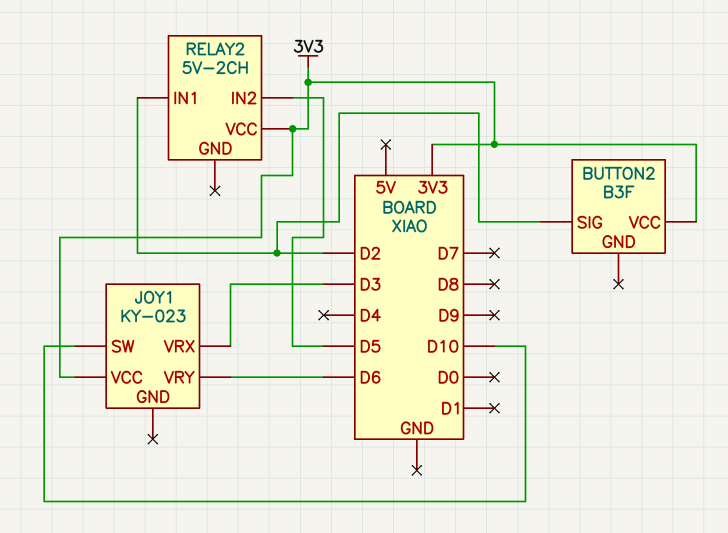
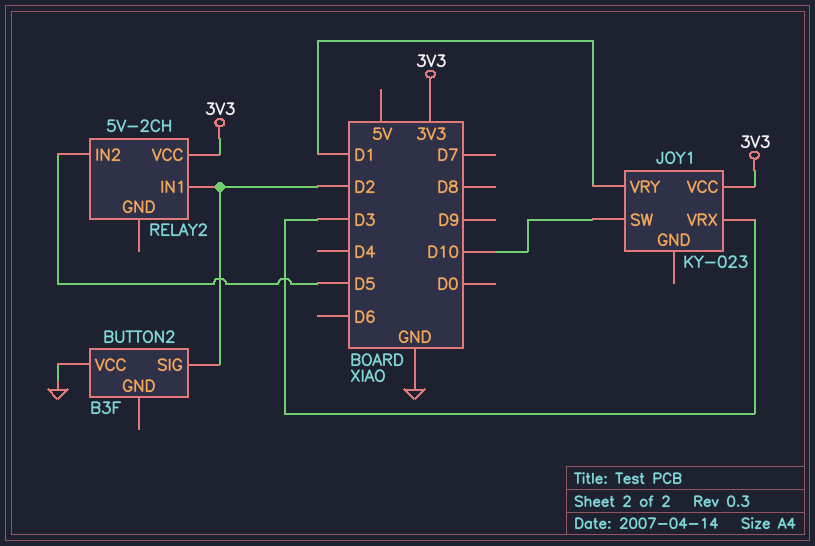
BUTTON2 pin VCC: 3V3 -> GND
JOY1 pin VRY: D6 -> D1

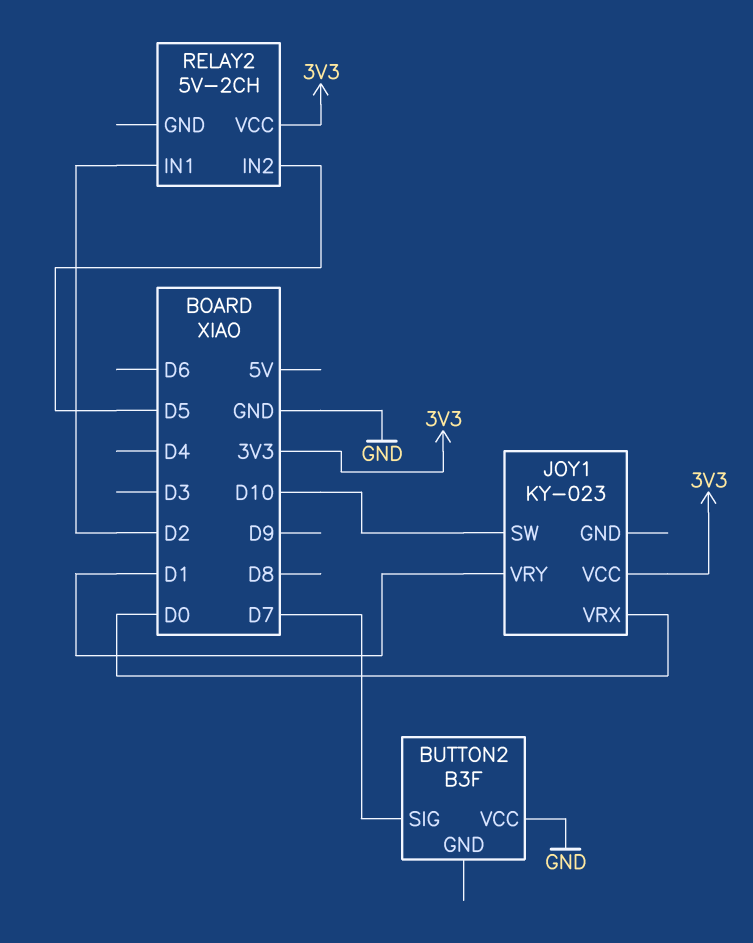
BUTTON2 pin SIG: D2 -> D7
JOY1 pin VRX: D3 -> D0

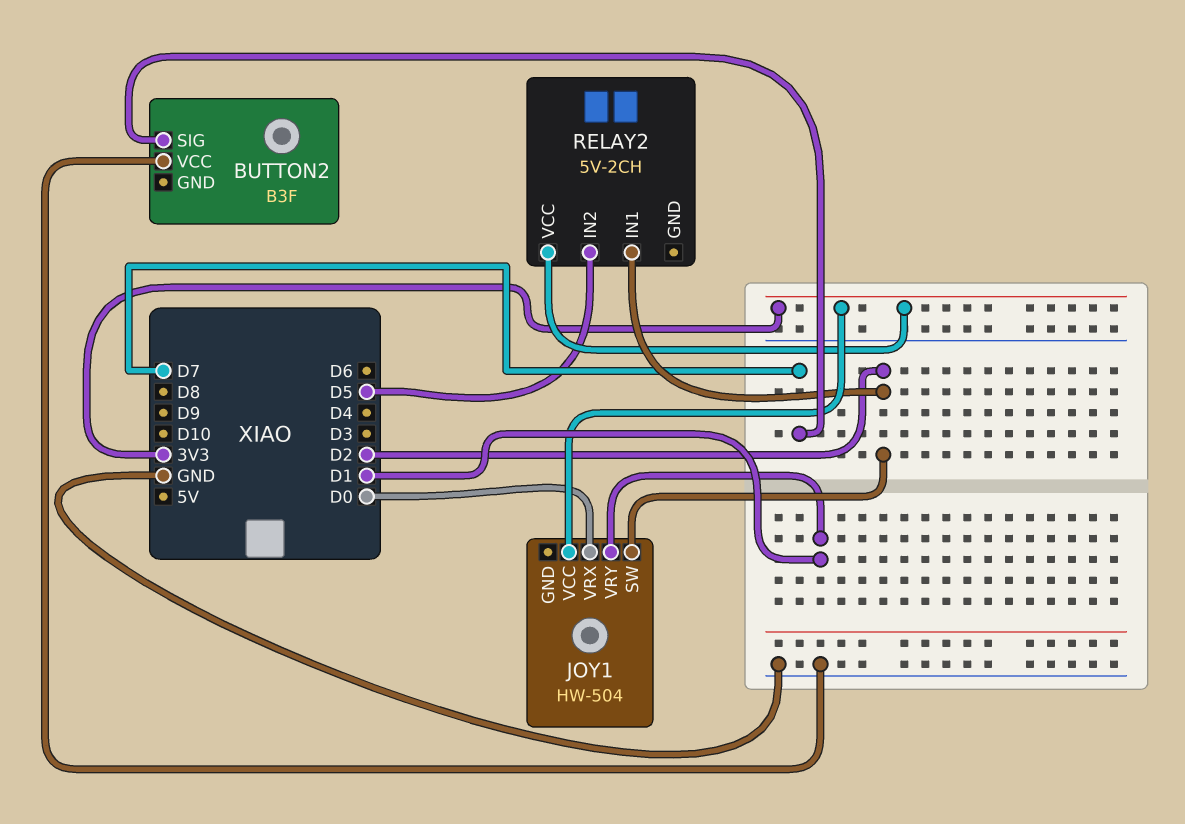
JOY1: KY-023 -> HW-504
JOY1 pin SW: D10 -> D2

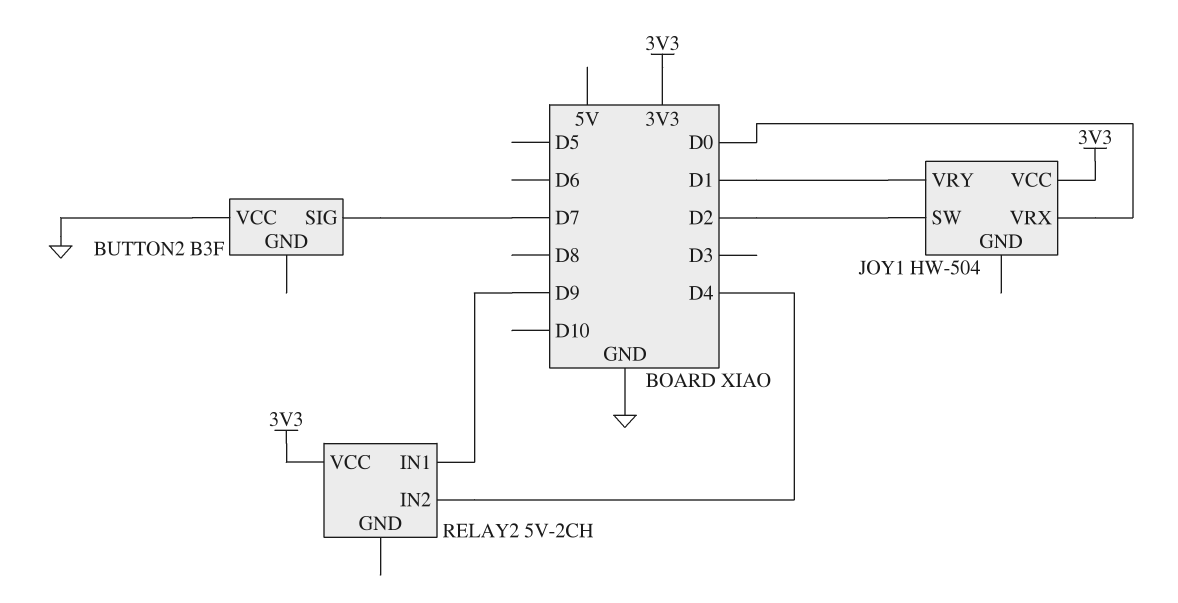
RELAY2 pin IN1: D2 -> D9
RELAY2 pin IN2: D5 -> D4

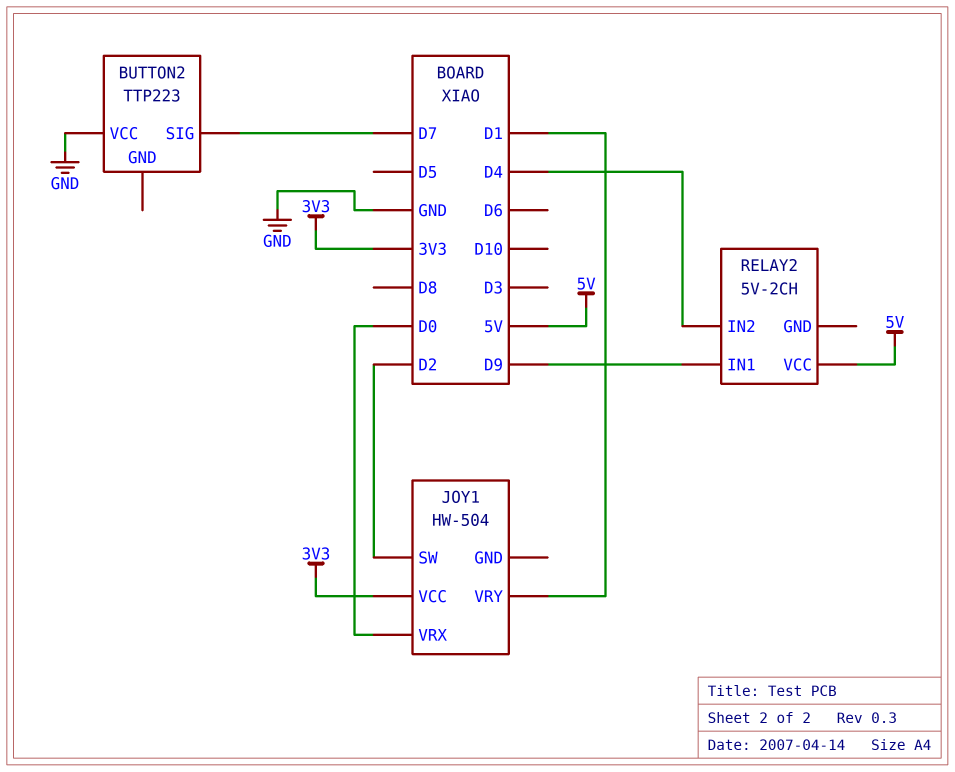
BUTTON2: B3F -> TTP223
RELAY2 pin VCC: 3V3 -> 5V

